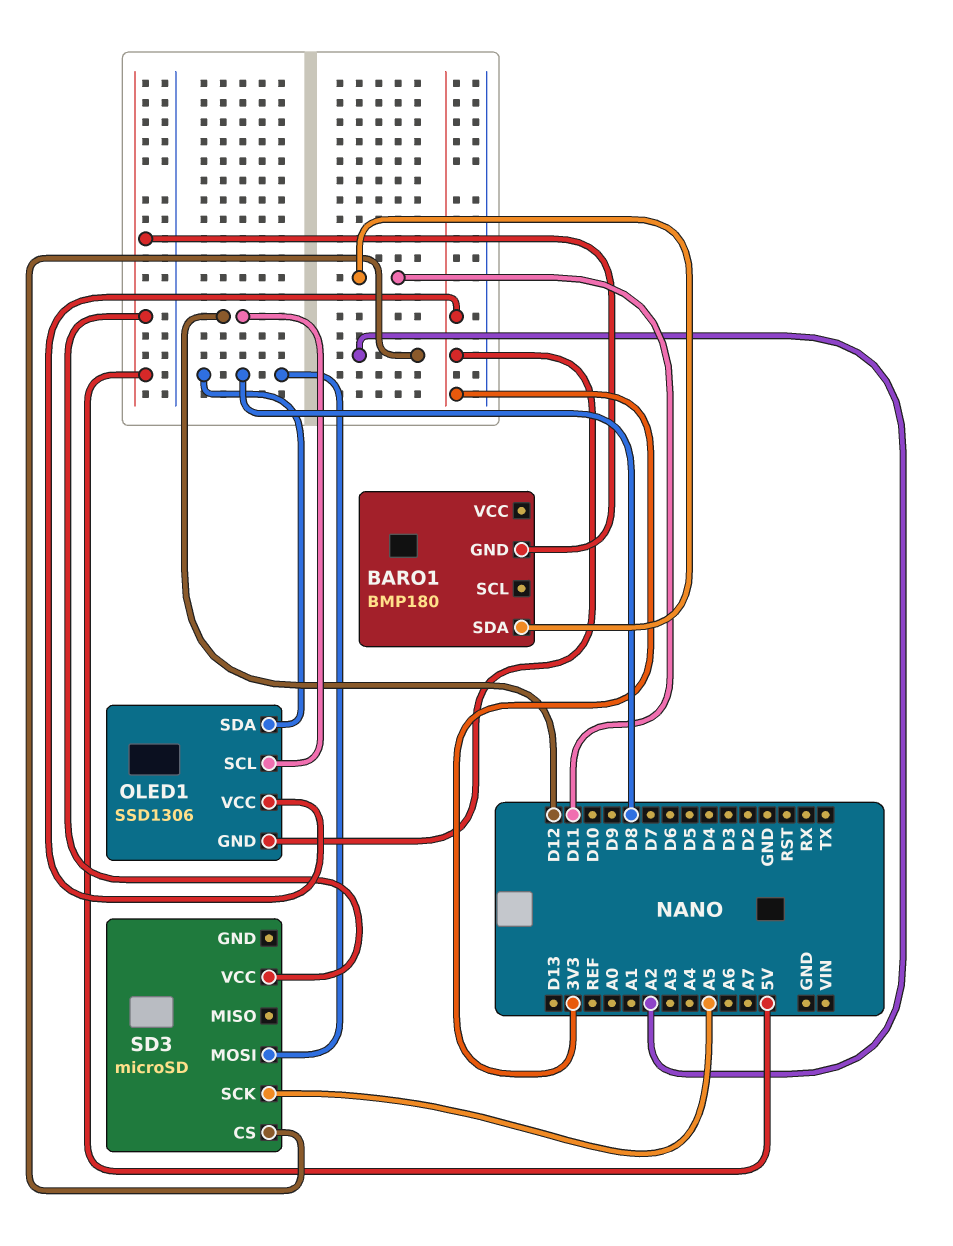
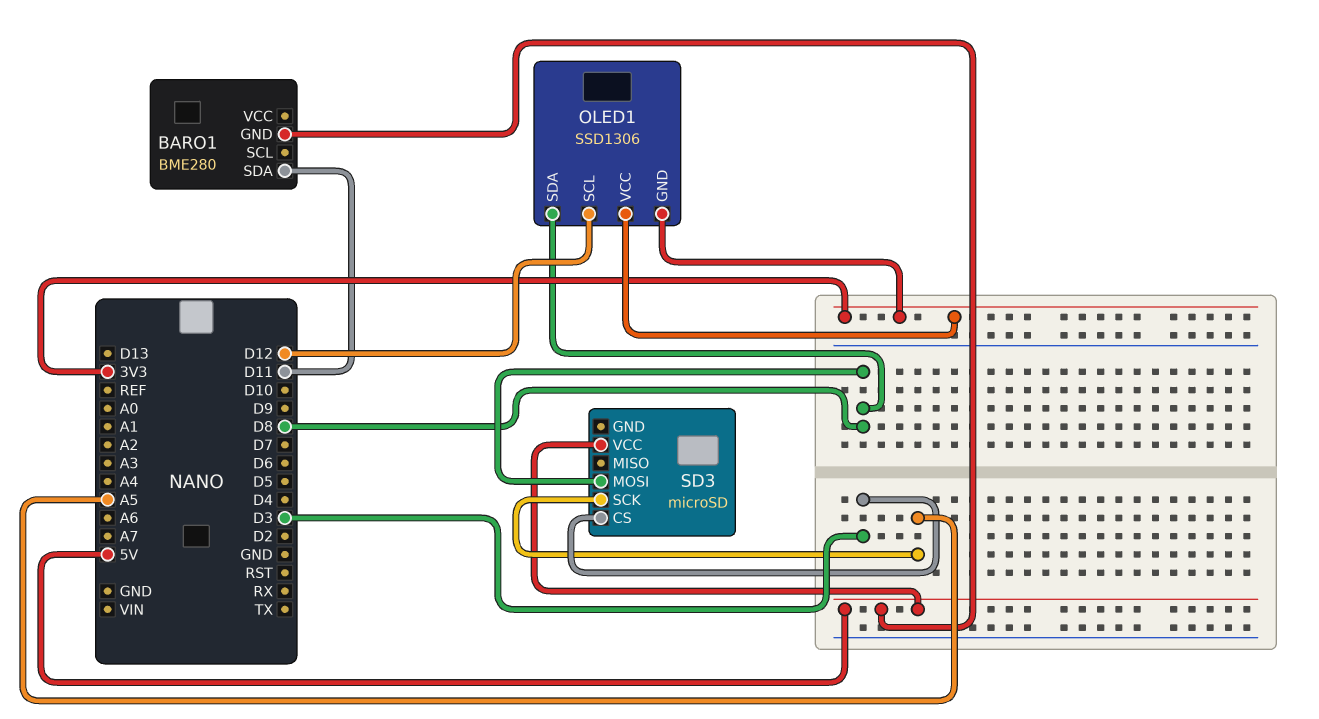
BARO1: BMP180 -> BME280
SD3 pin CS: A2 -> D3

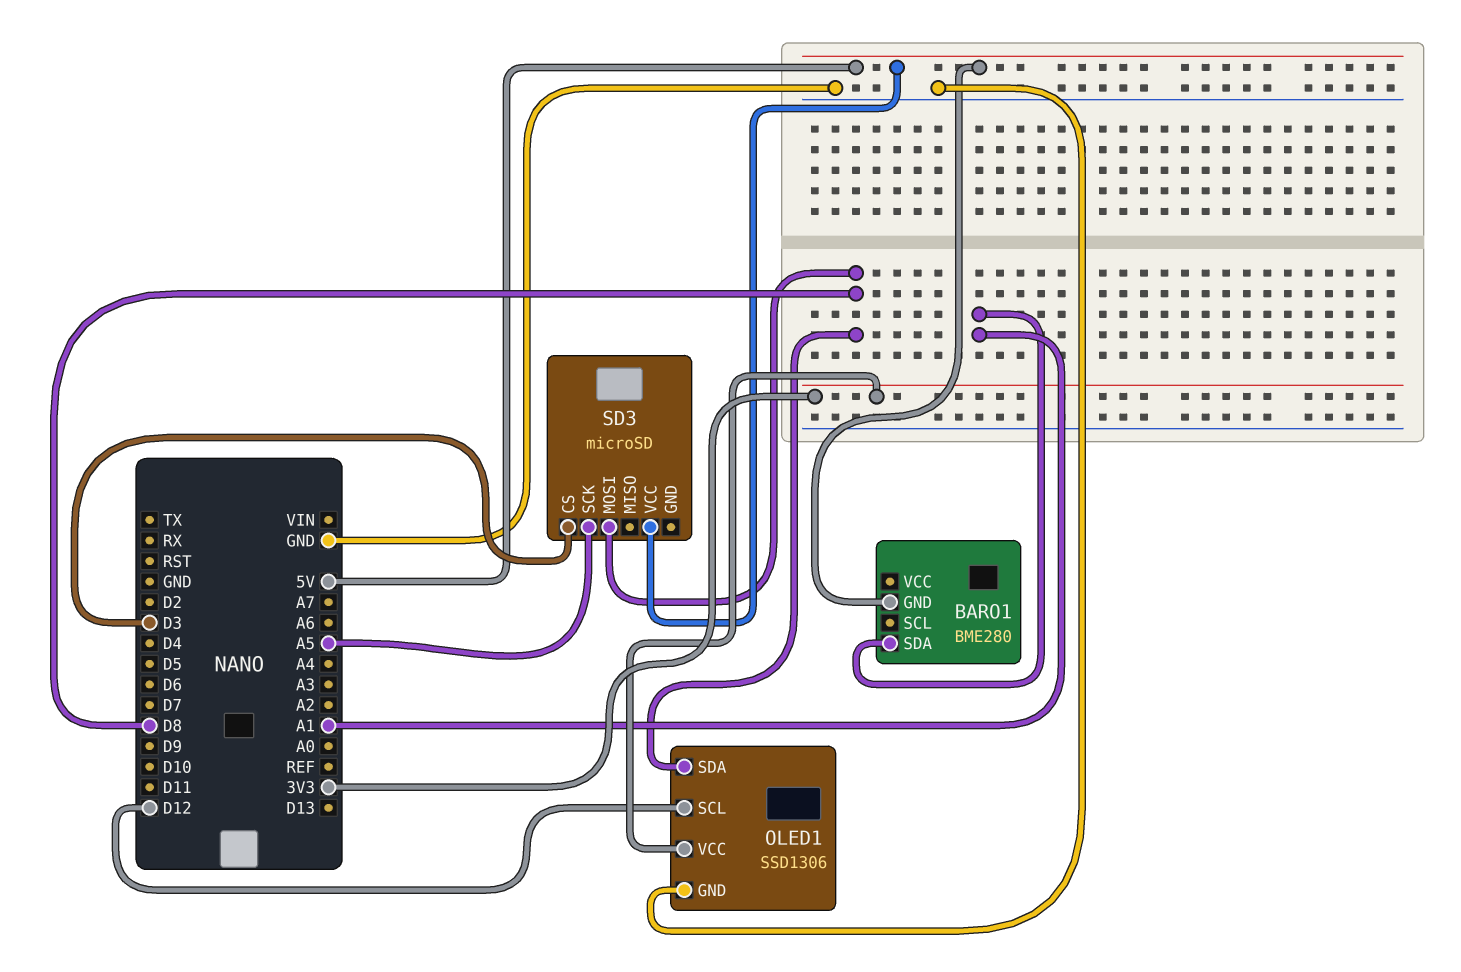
BARO1 pin SDA: D11 -> A1
OLED1 pin GND: 3V3 -> GND

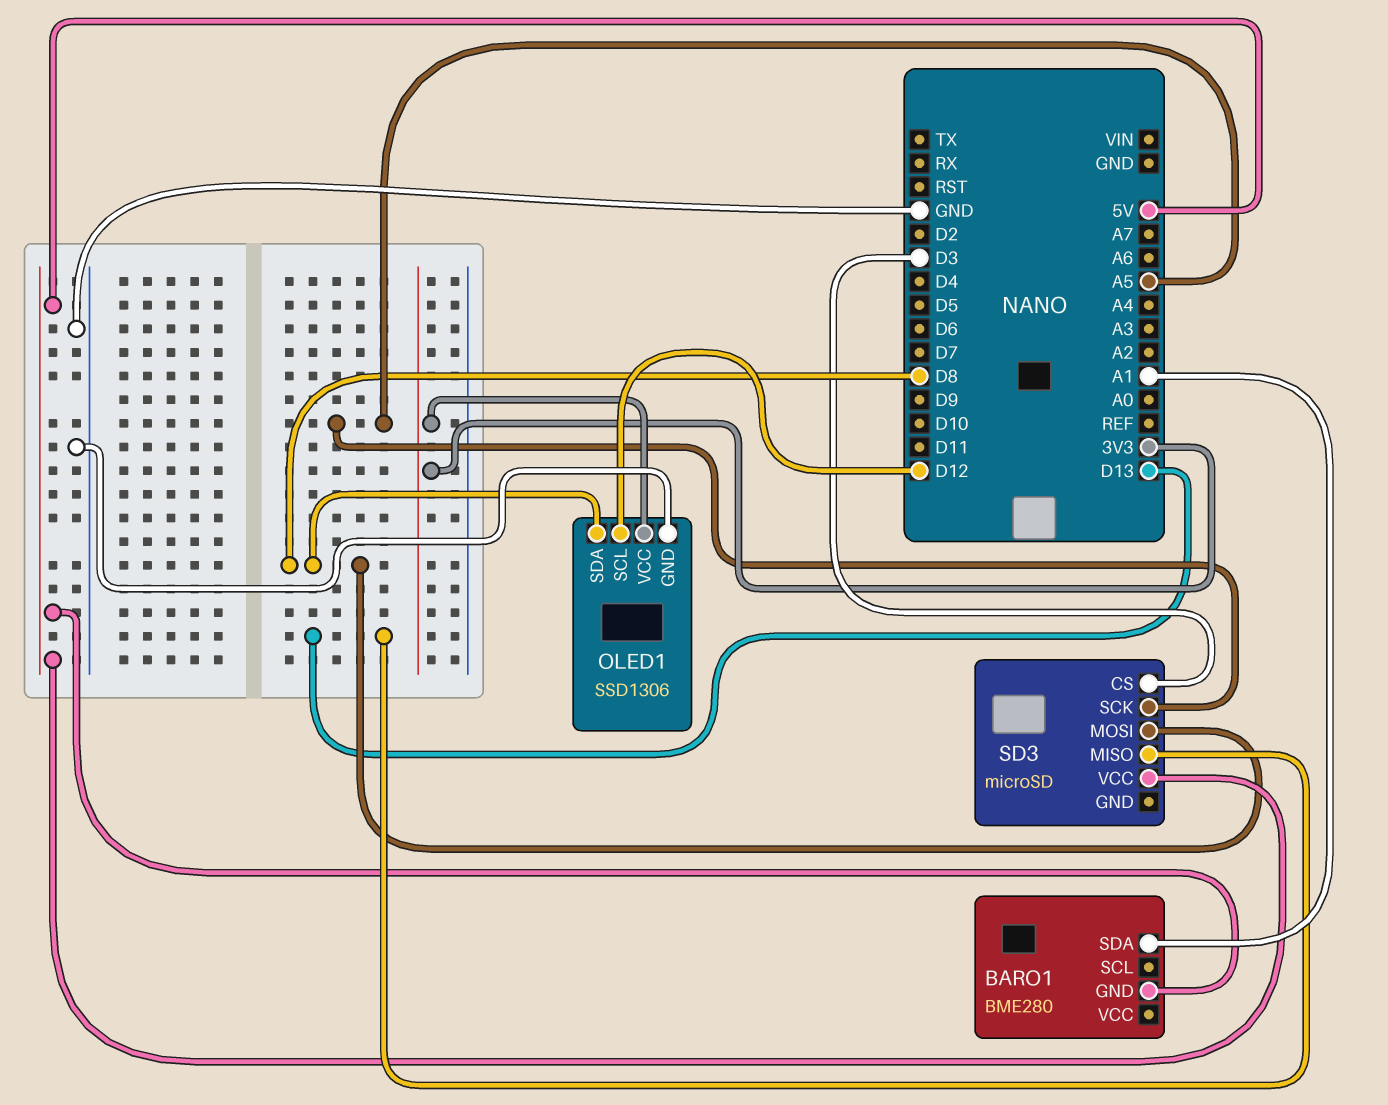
SD3 pin MISO: none -> D13

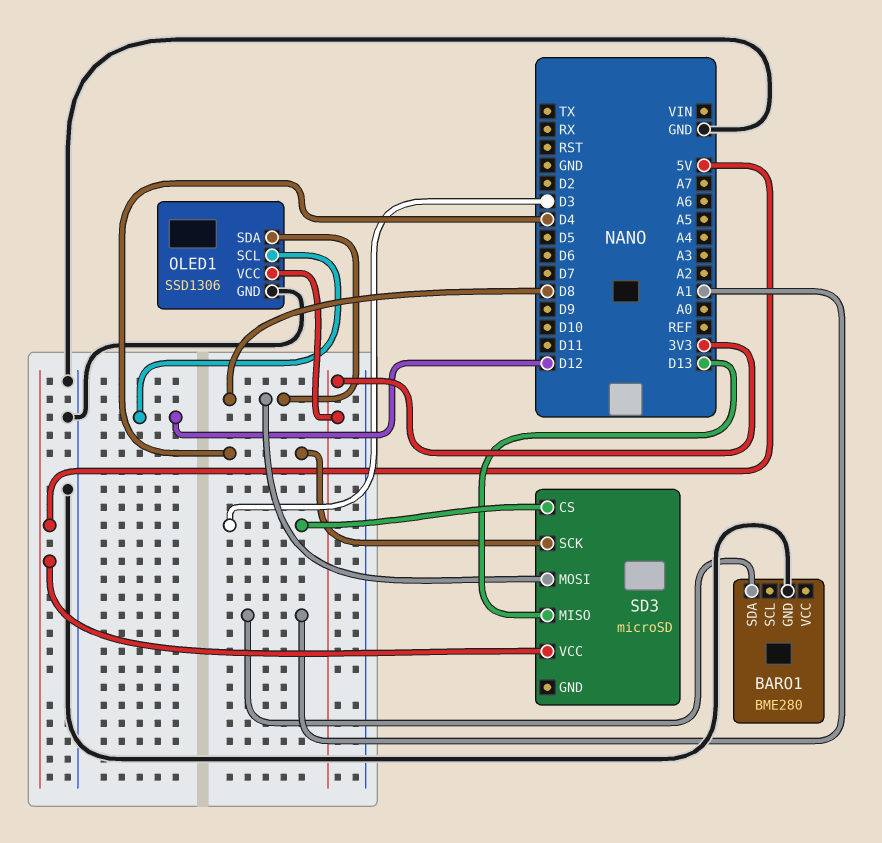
BARO1 pin GND: 5V -> GND
SD3 pin SCK: A5 -> D4

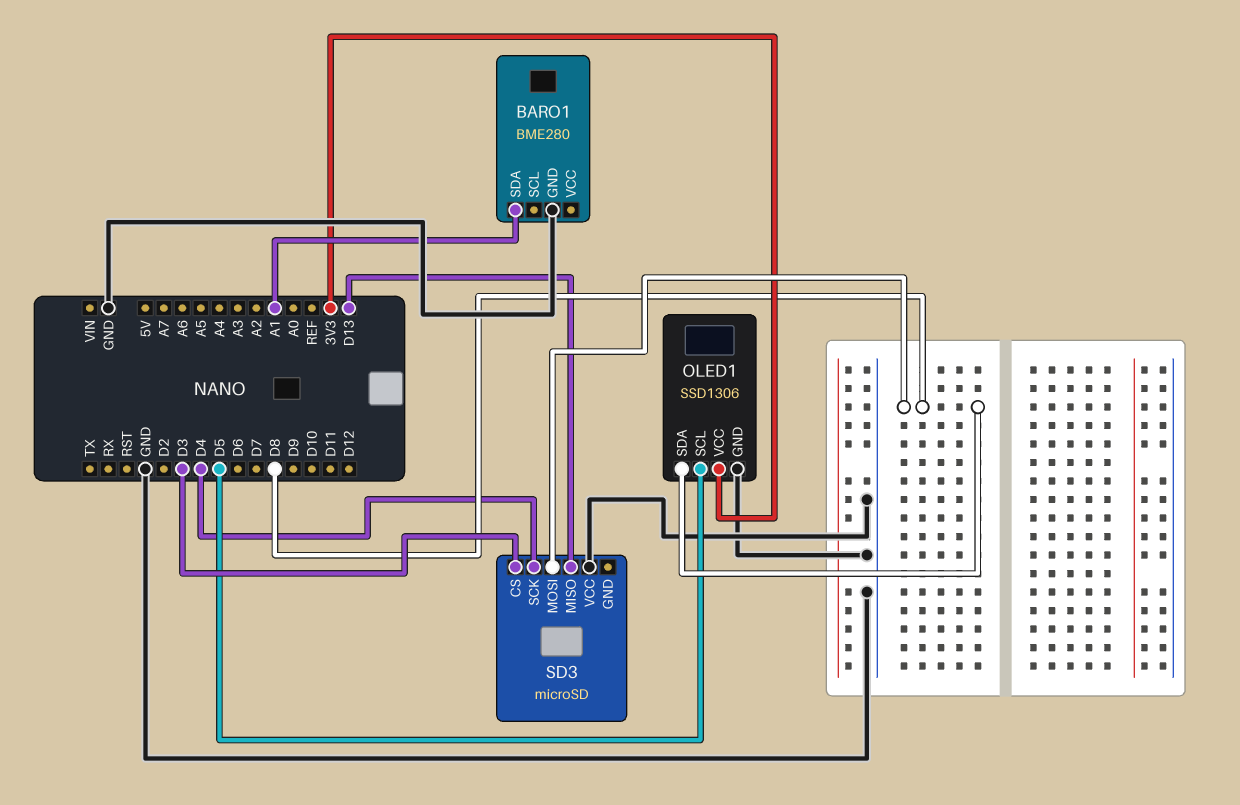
OLED1 pin SCL: D12 -> D5
SD3 pin VCC: 5V -> GND

